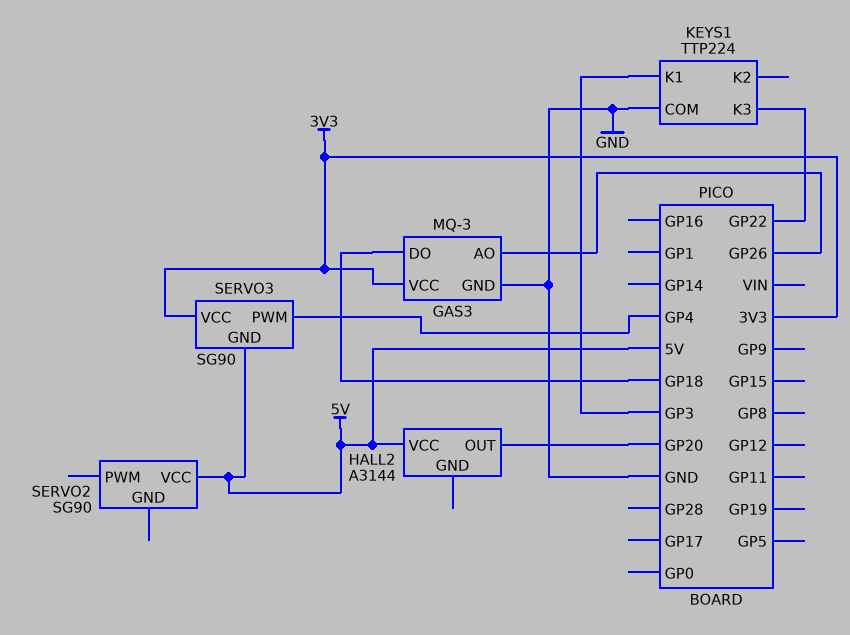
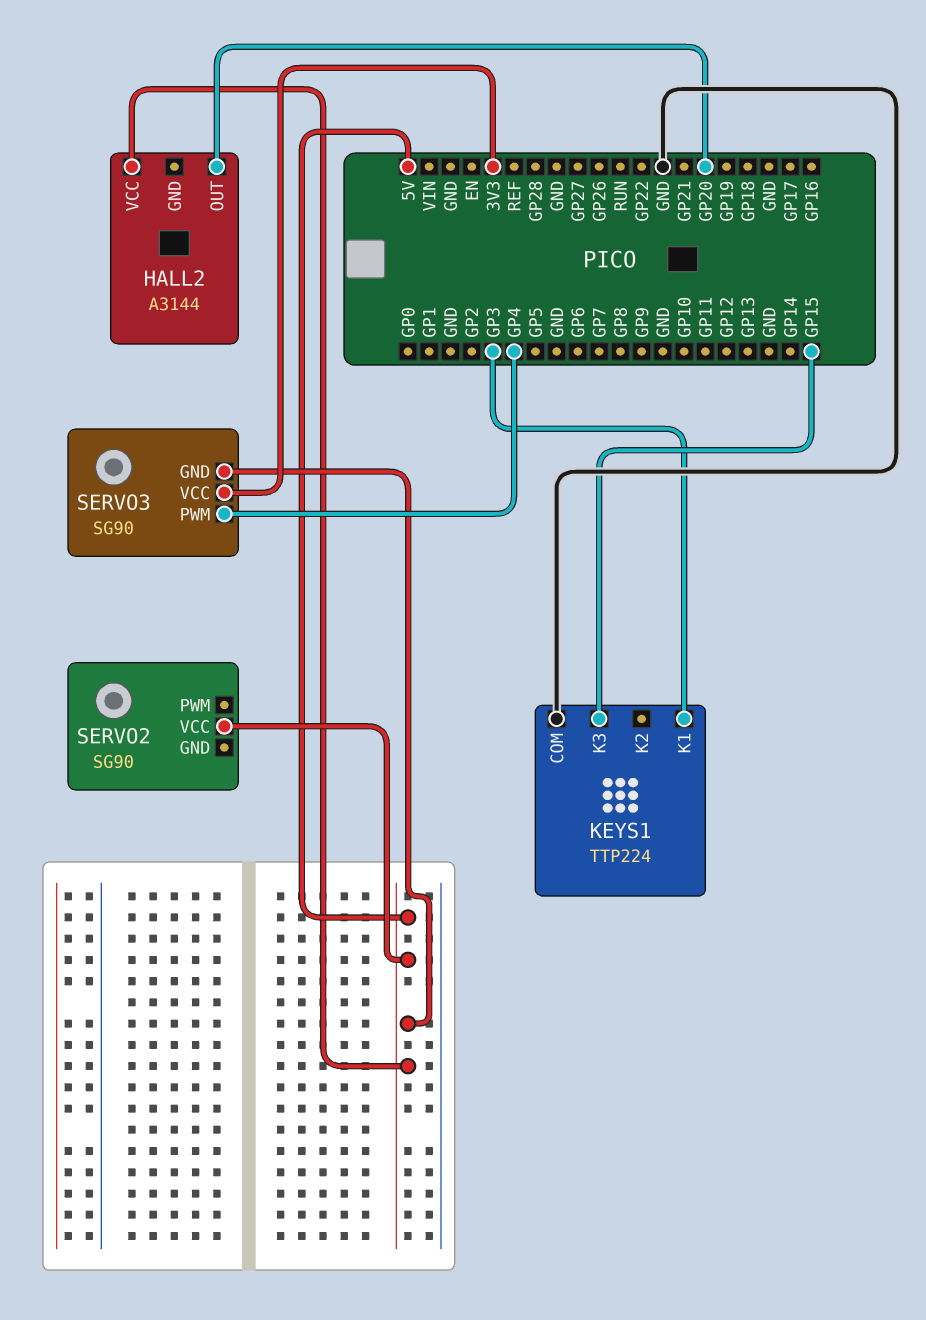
GAS3: MQ-3 -> none
GAS3 pin AO: GP26 -> none
GAS3 pin DO: GP18 -> none
GAS3 pin GND: GND -> none
GAS3 pin VCC: 3V3 -> none
KEYS1 pin K3: GP22 -> GP15

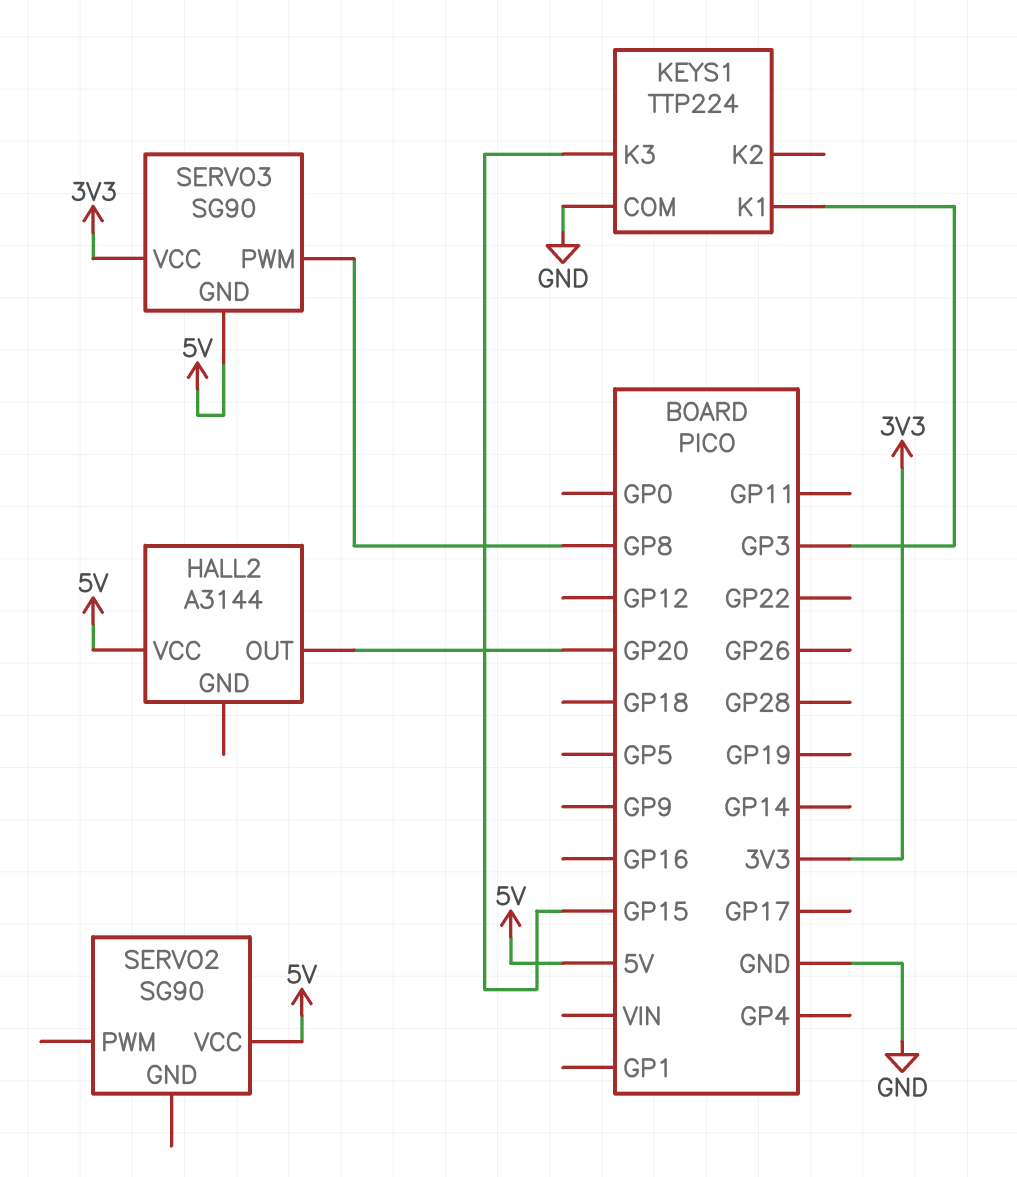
SERVO3 pin PWM: GP4 -> GP8

